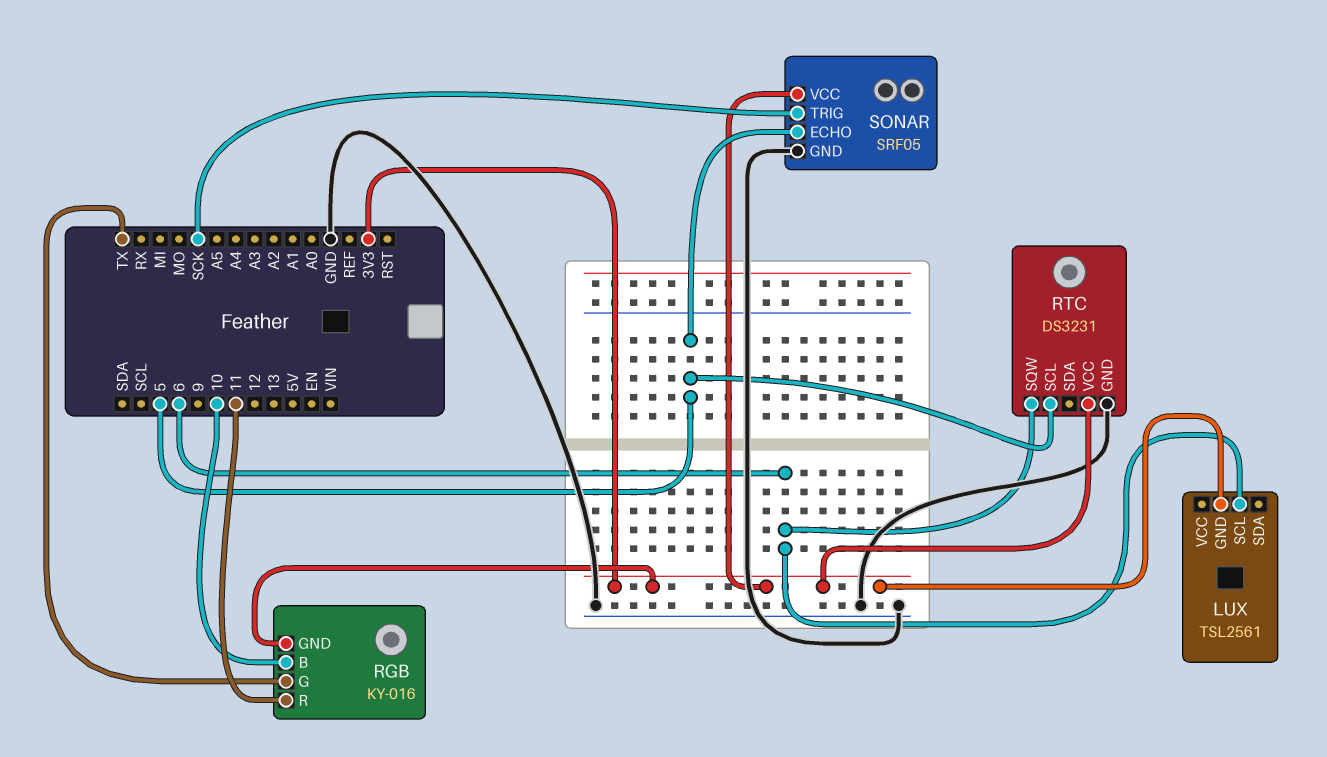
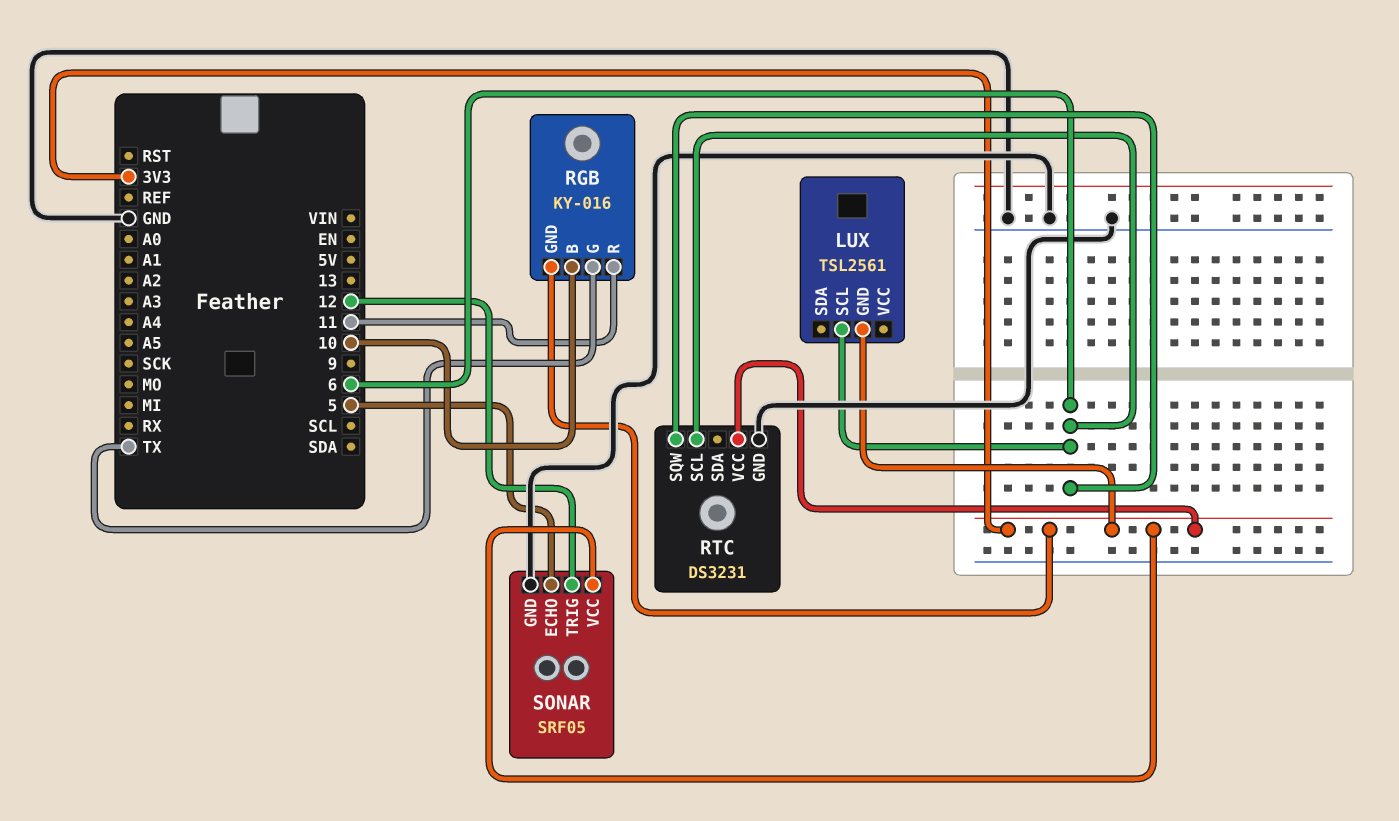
RTC pin SCL: 5 -> 6
SONAR pin TRIG: SCK -> 12

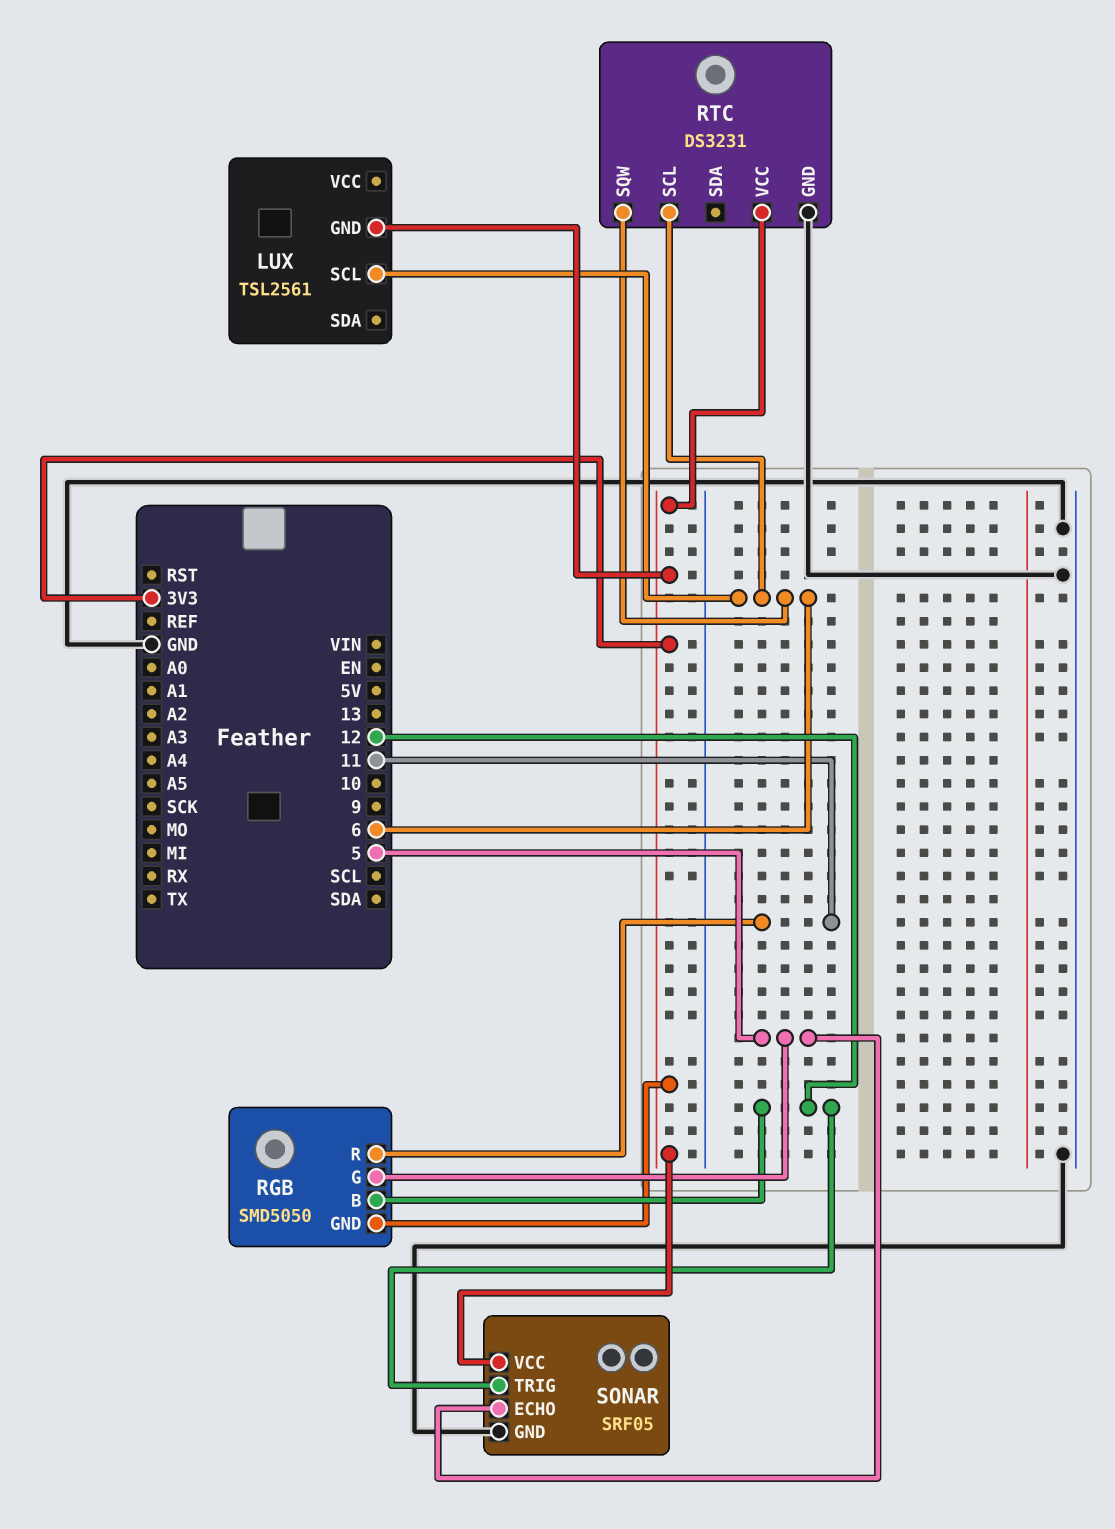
RGB: KY-016 -> SMD5050
RGB pin B: 10 -> 12
RGB pin G: TX -> 5

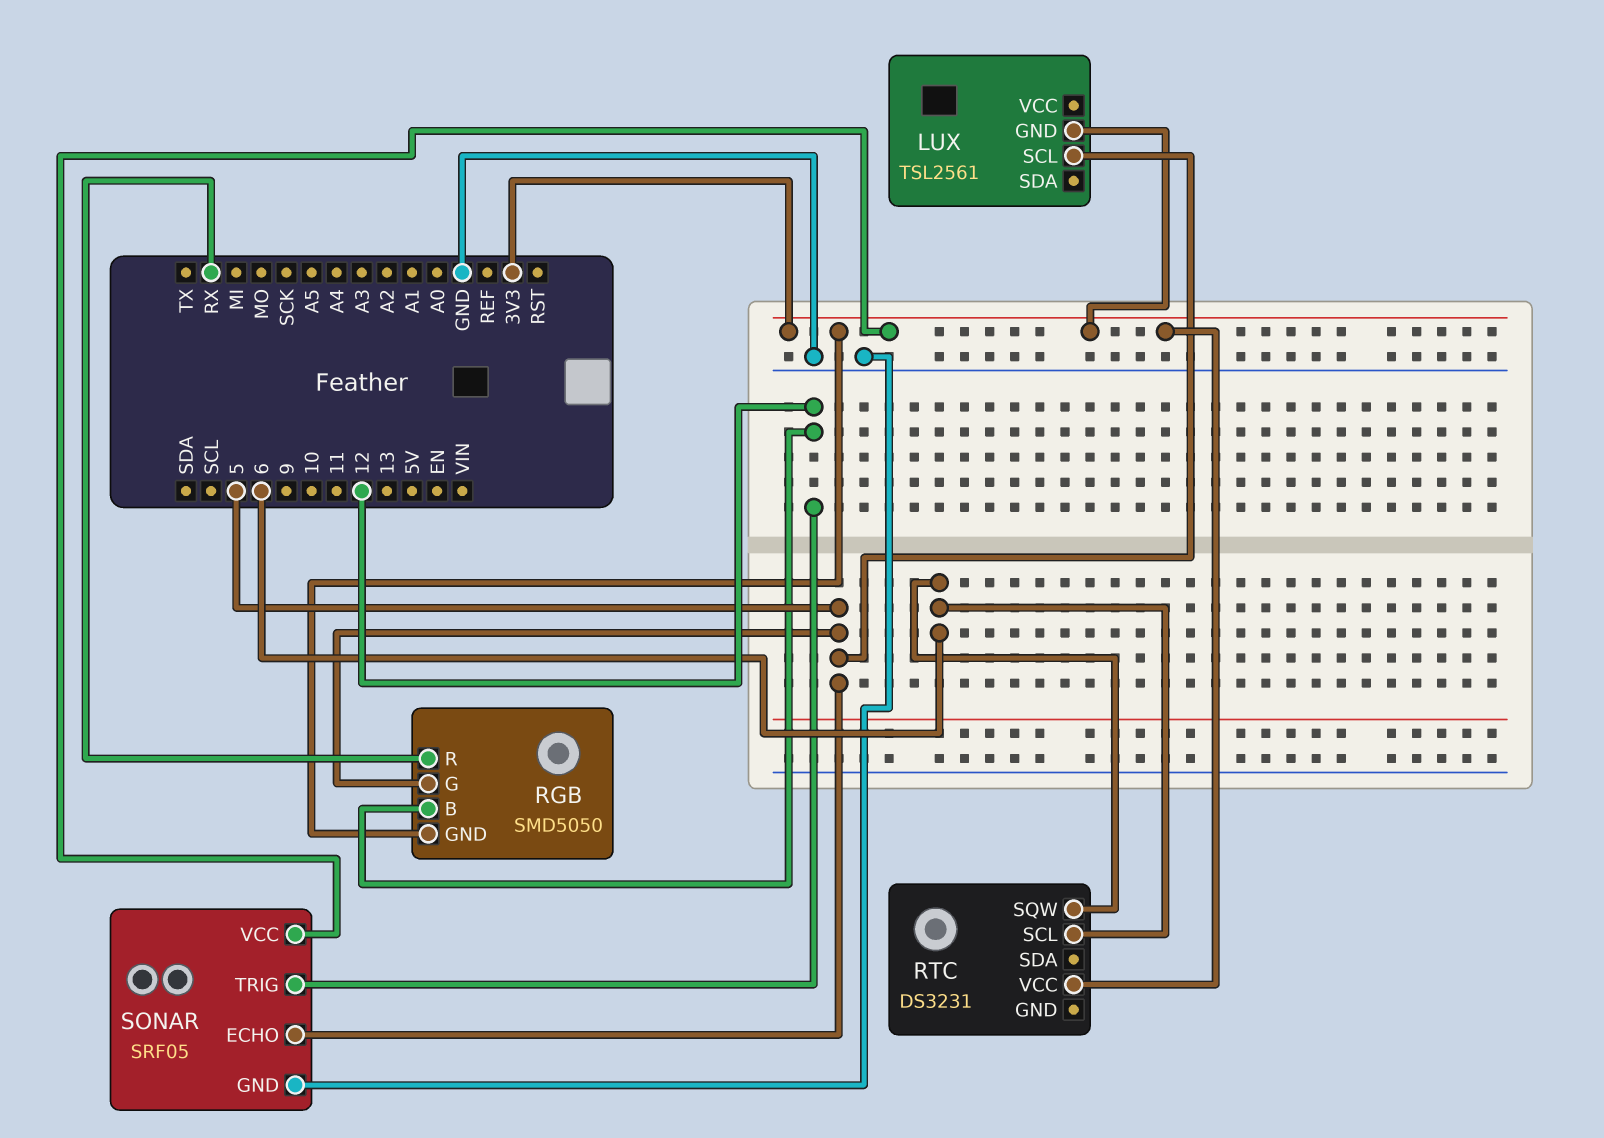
LUX pin SCL: 6 -> 5
RGB pin R: 11 -> RX
RTC pin GND: GND -> none

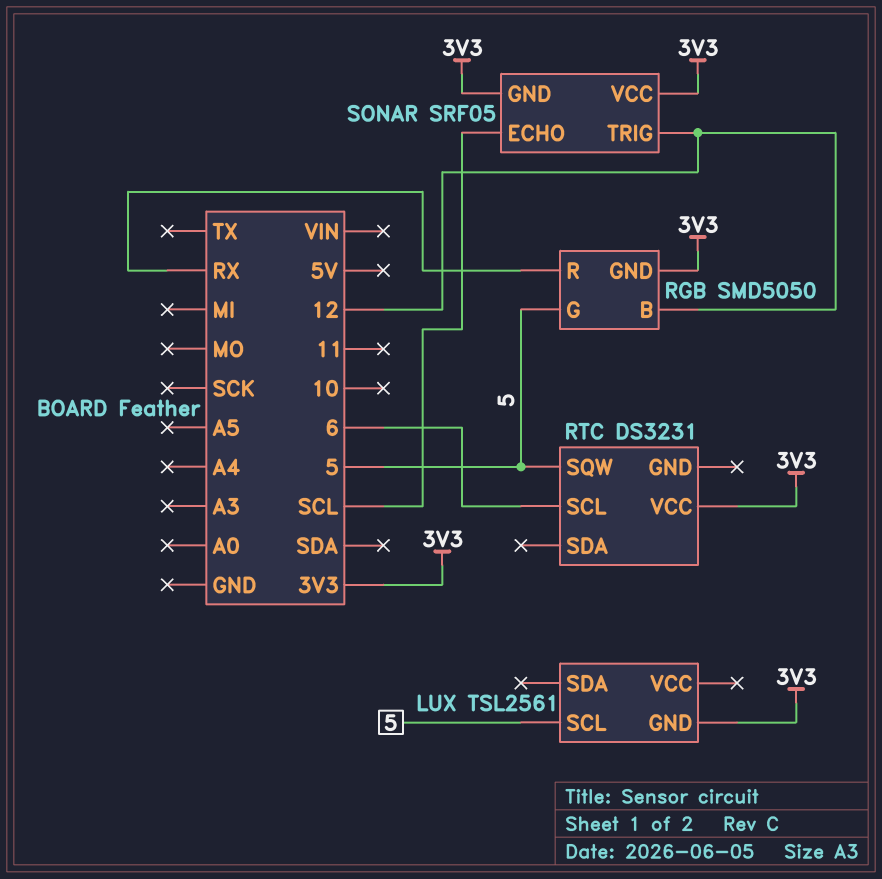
RTC pin SQW: 6 -> 5
SONAR pin ECHO: 5 -> SCL
SONAR pin GND: GND -> 3V3

